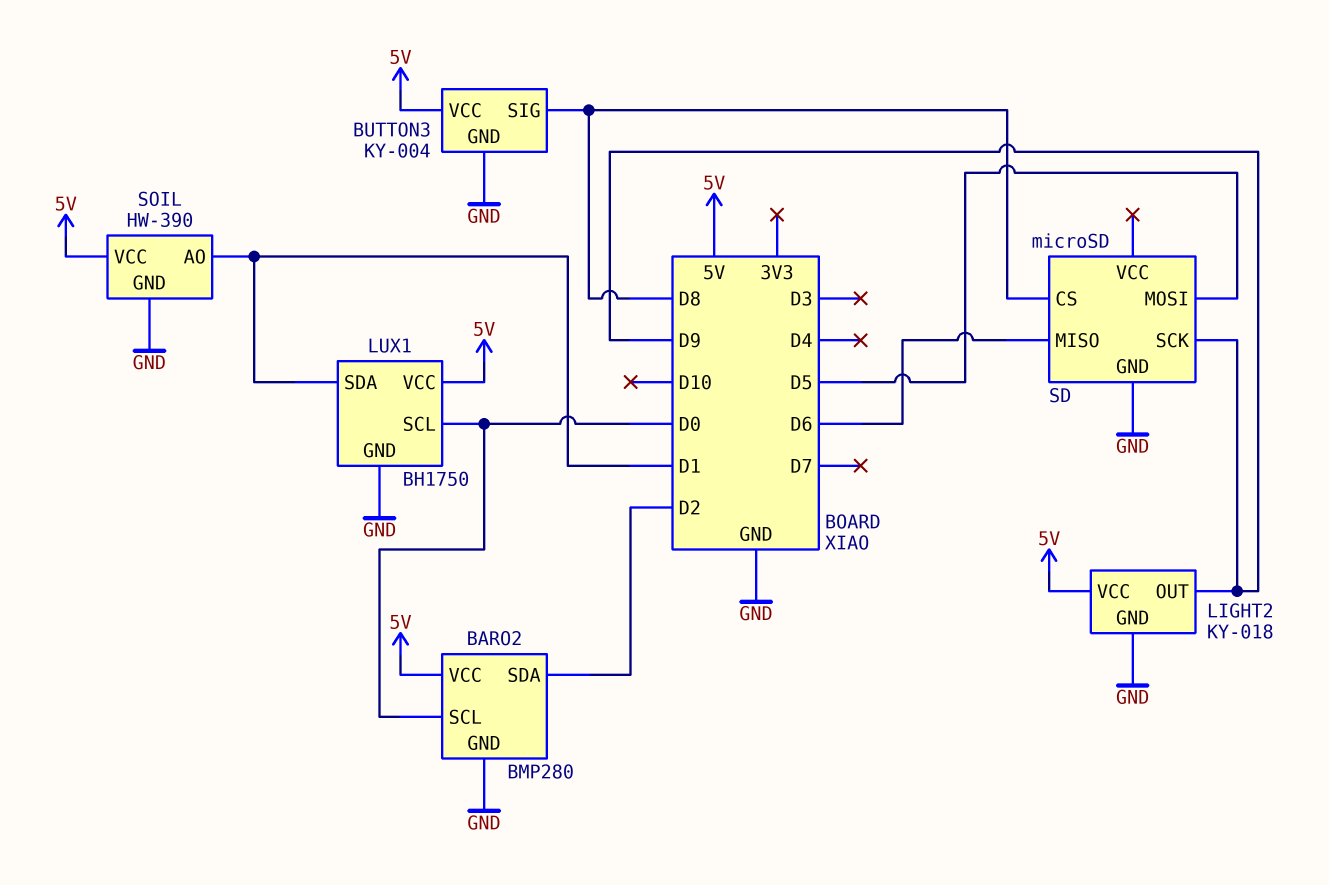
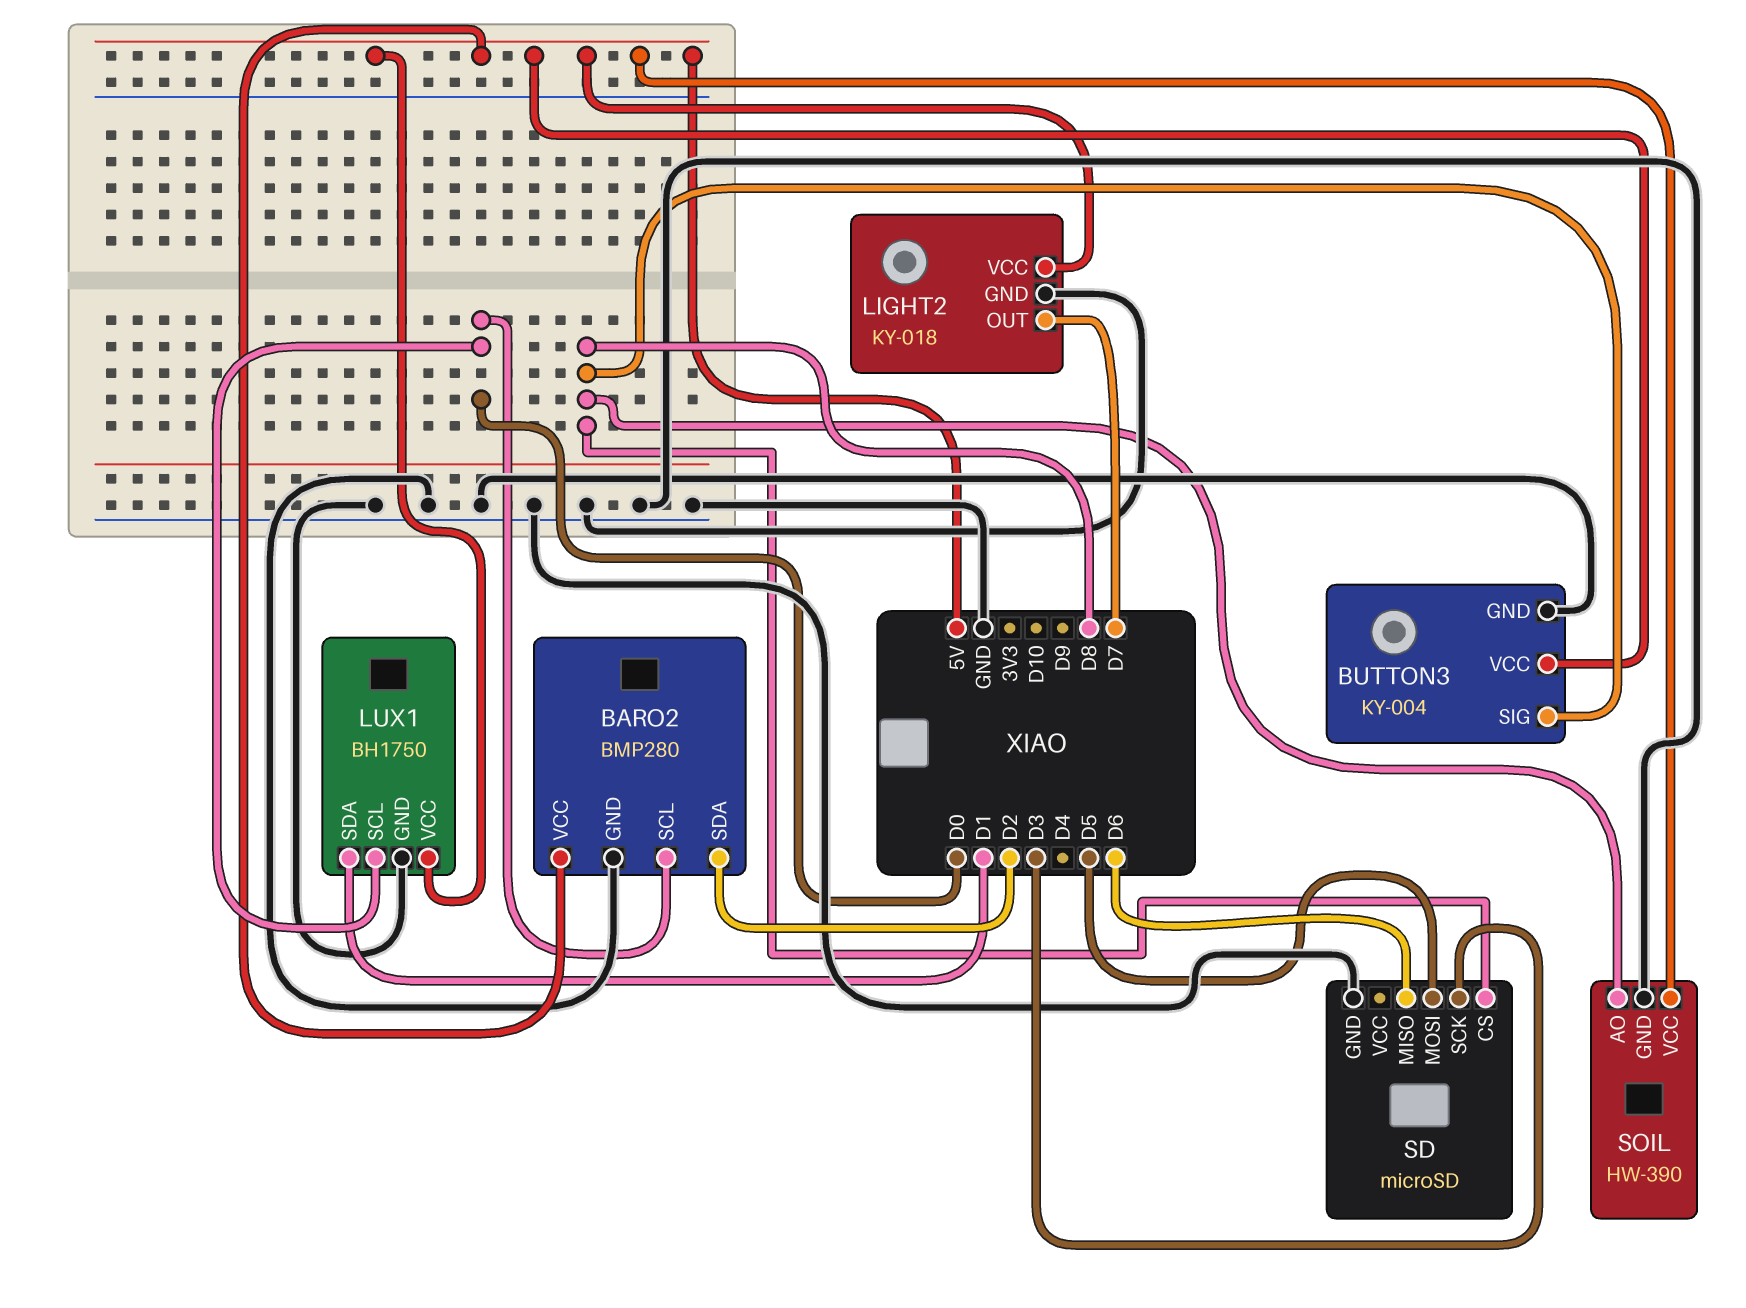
LIGHT2 pin OUT: D9 -> D7
SD pin SCK: D9 -> D3
SOIL pin AO: D1 -> D8

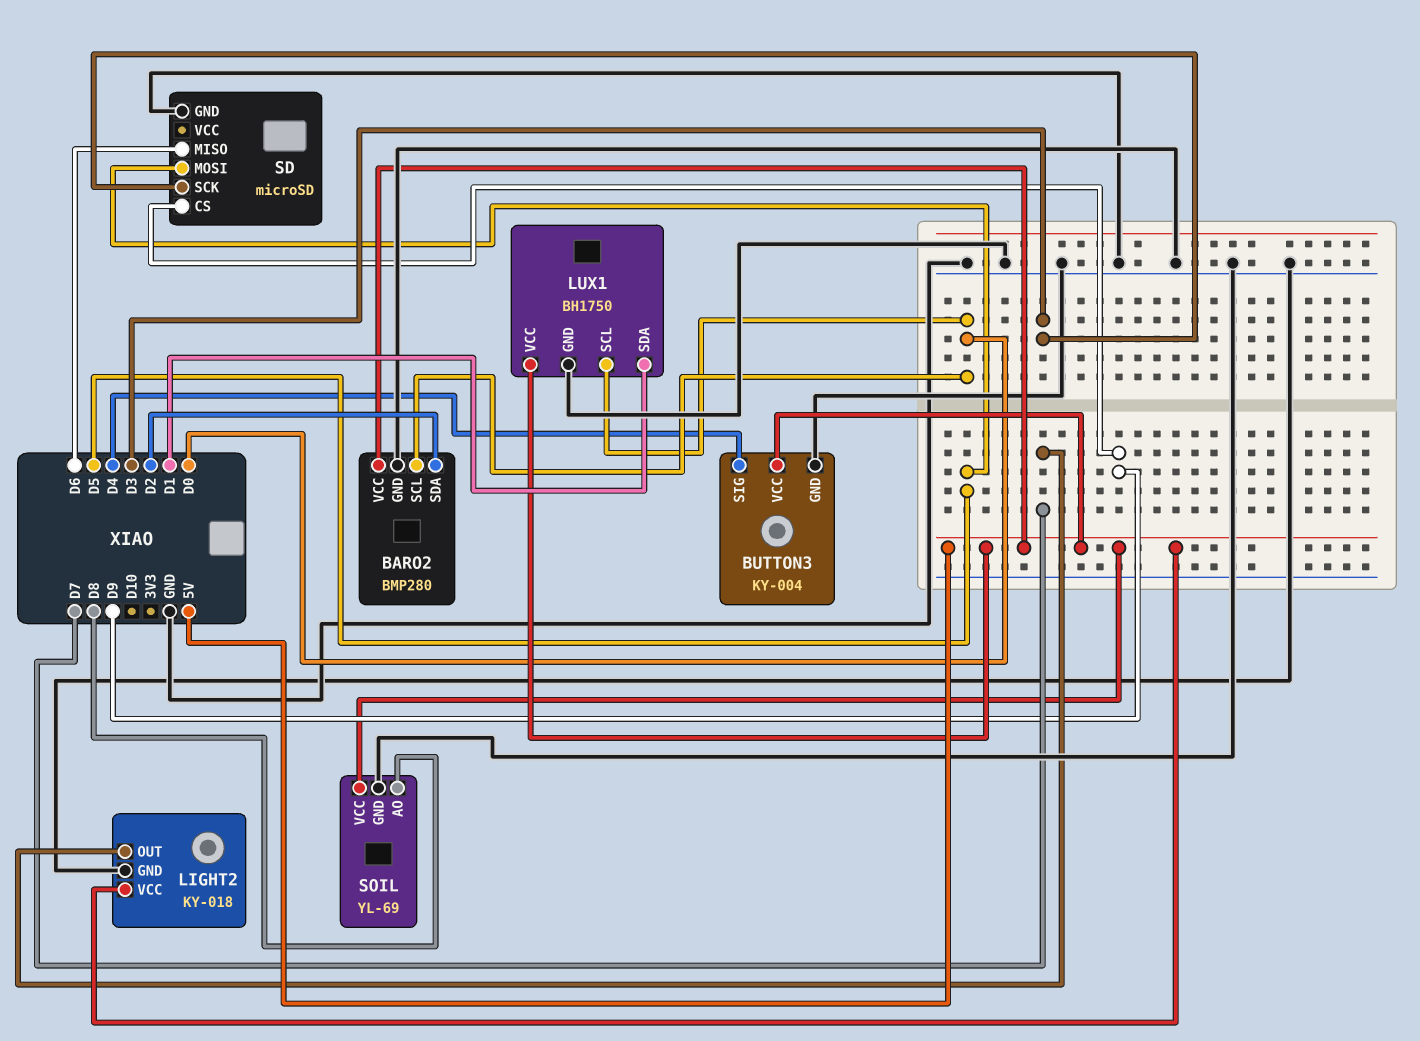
BUTTON3 pin SIG: D8 -> D4
SD pin CS: D8 -> D9
SOIL: HW-390 -> YL-69

